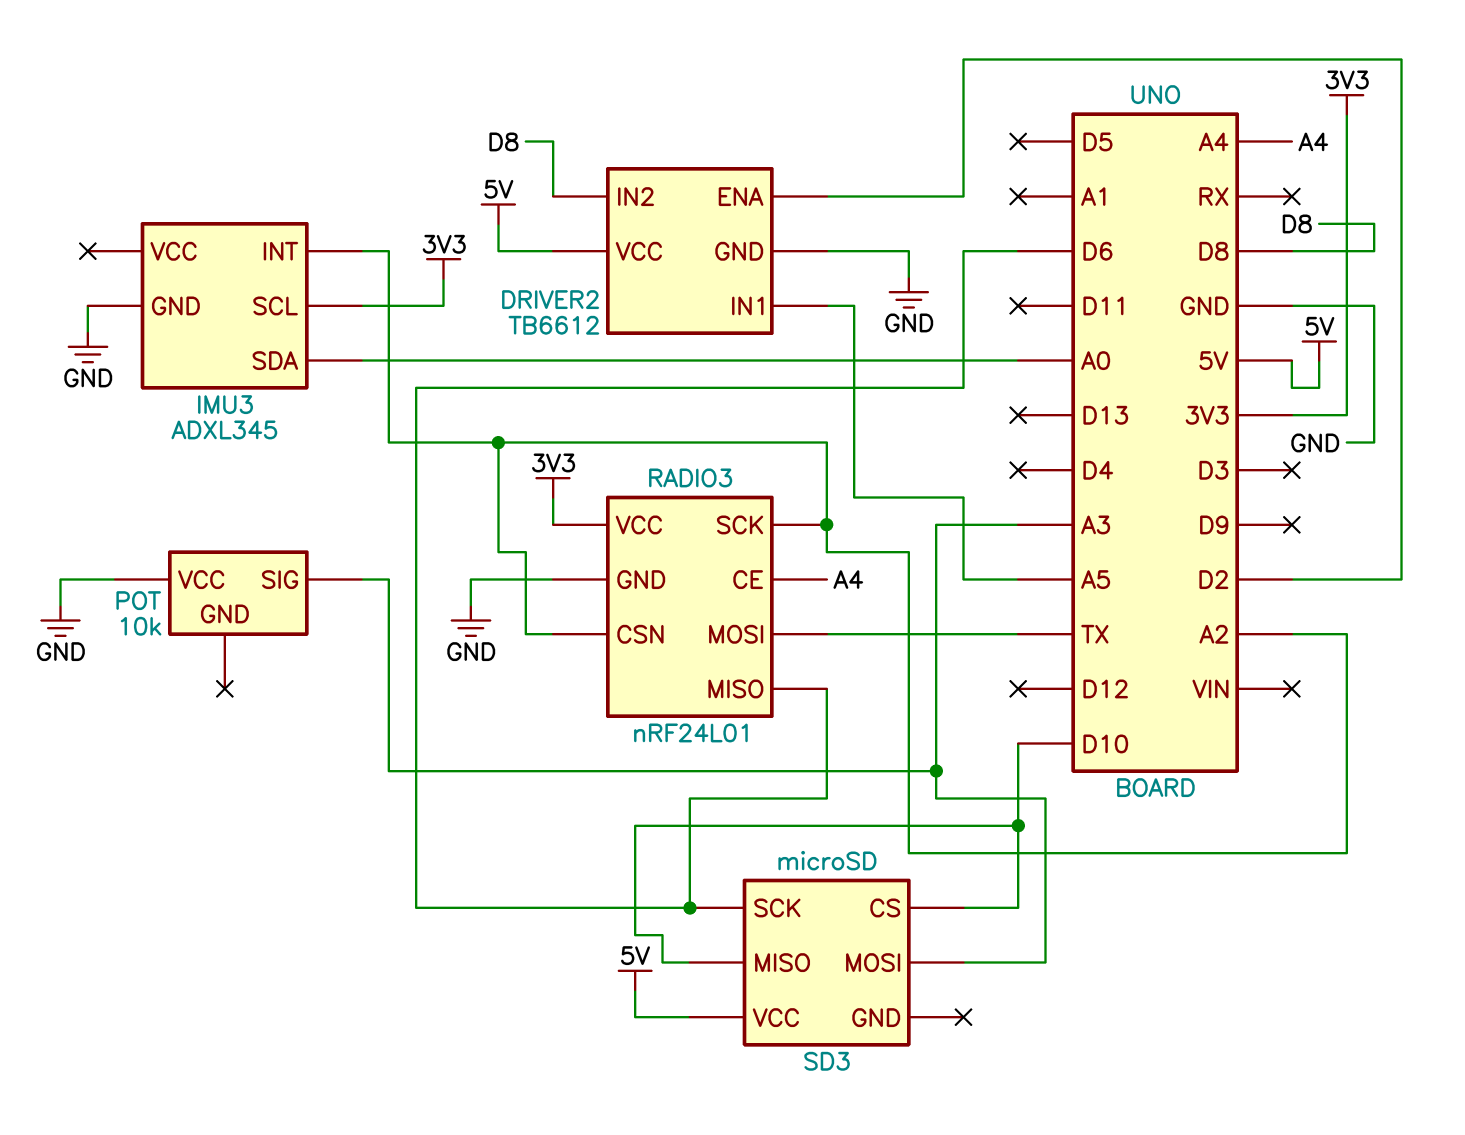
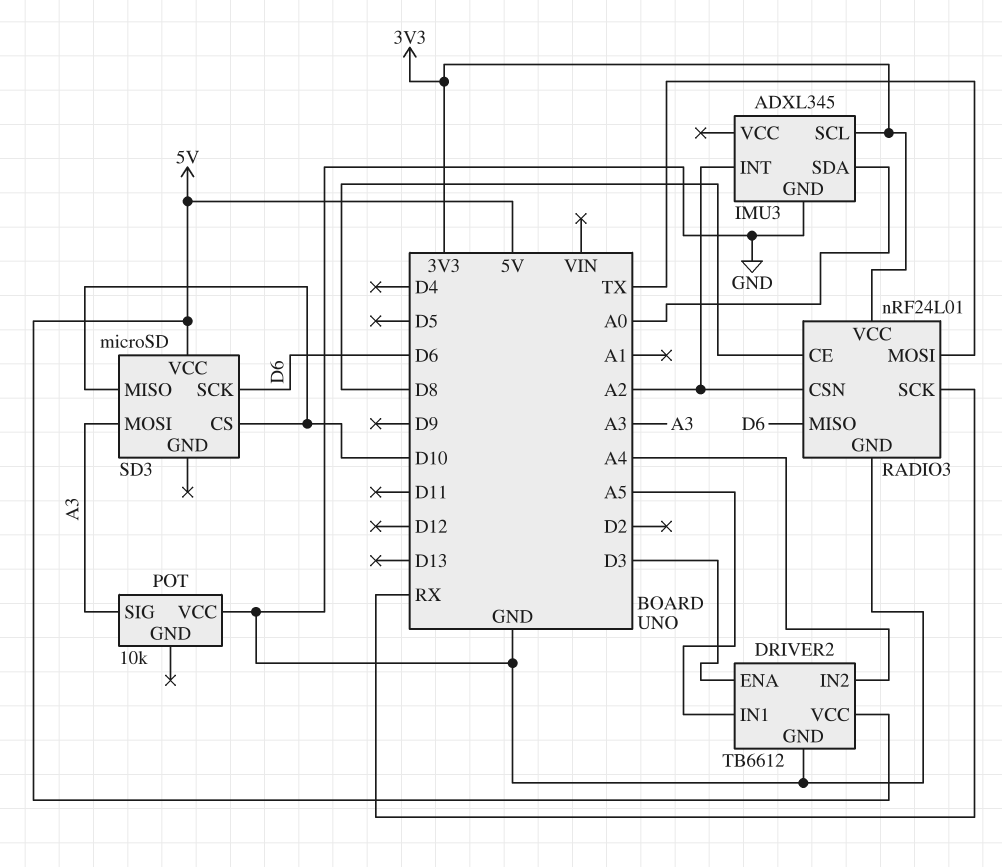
DRIVER2 pin ENA: D2 -> D3
DRIVER2 pin IN2: D8 -> A4
RADIO3 pin CE: A4 -> D8
RADIO3 pin SCK: A2 -> RX

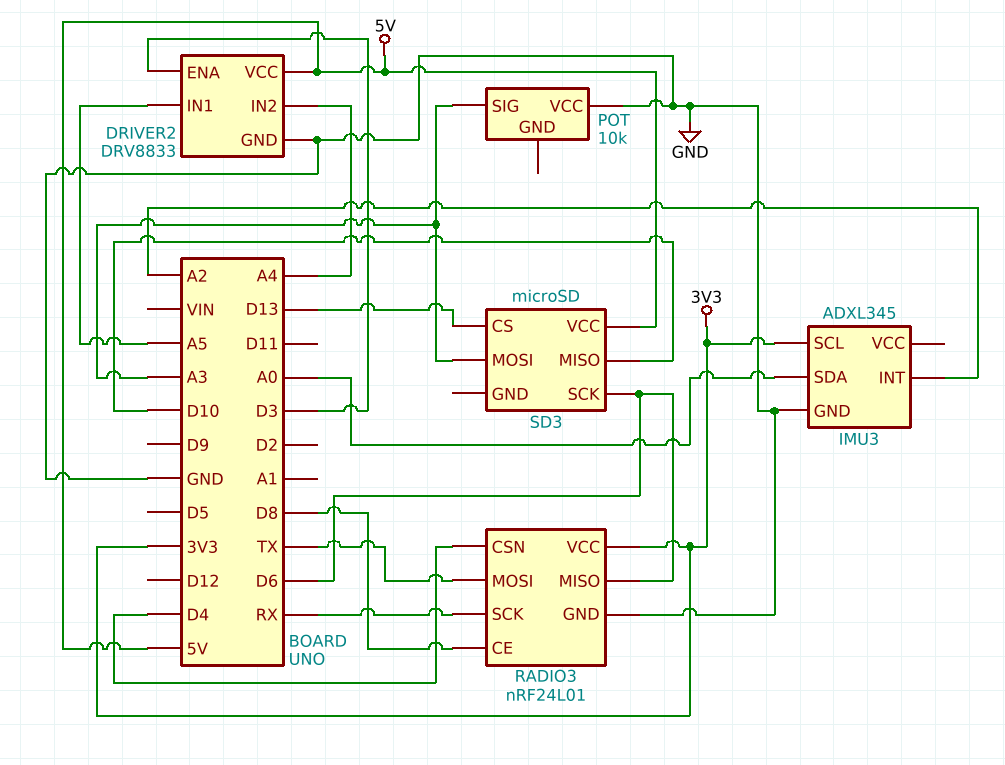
DRIVER2: TB6612 -> DRV8833
RADIO3 pin CSN: A2 -> D4
SD3 pin CS: D10 -> D13

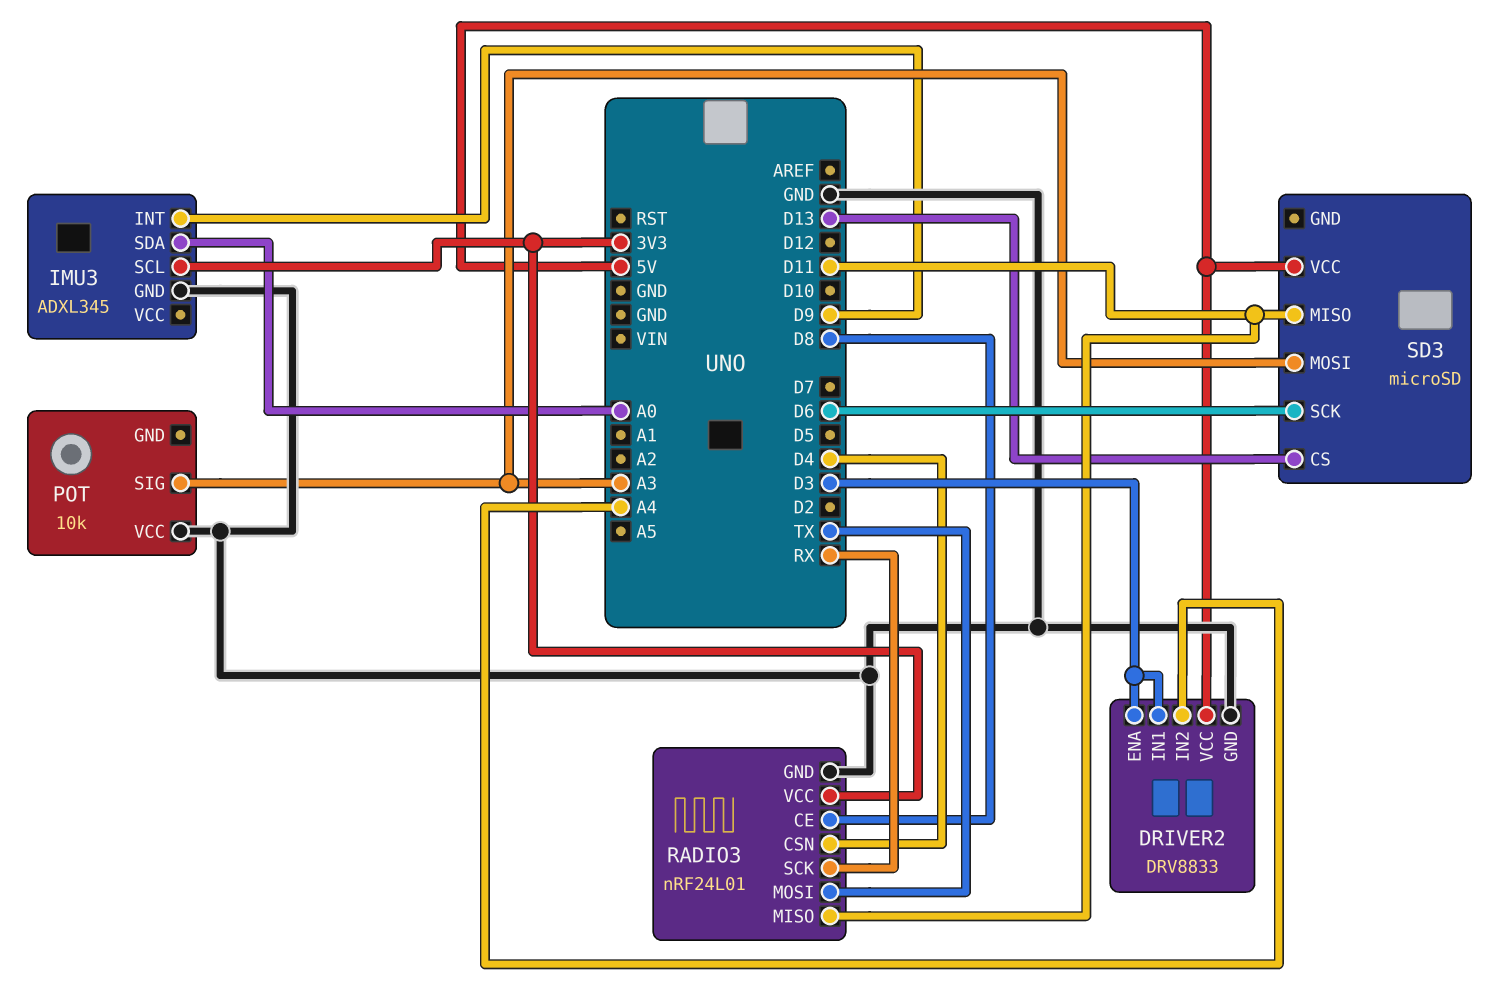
DRIVER2 pin IN1: A5 -> D3
IMU3 pin INT: A2 -> D9
RADIO3 pin MISO: D6 -> D11
SD3 pin MISO: D10 -> D11

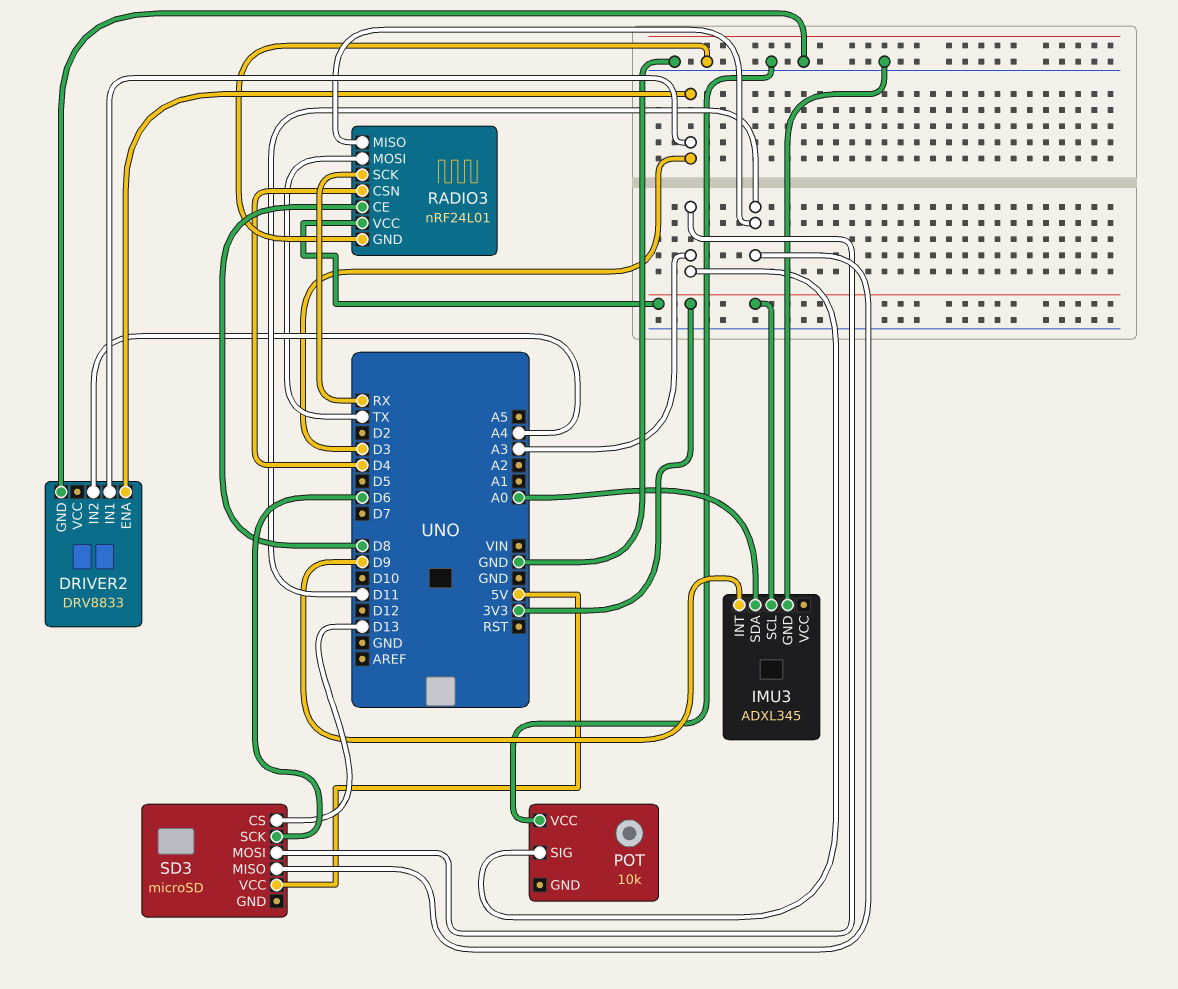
DRIVER2 pin VCC: 5V -> none

